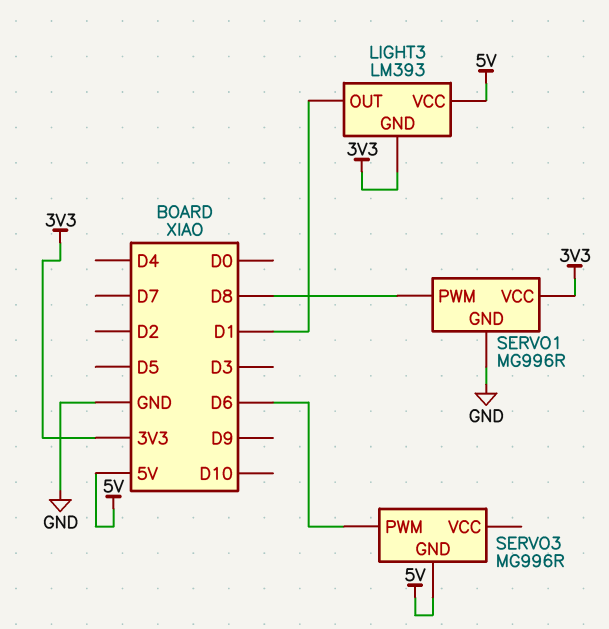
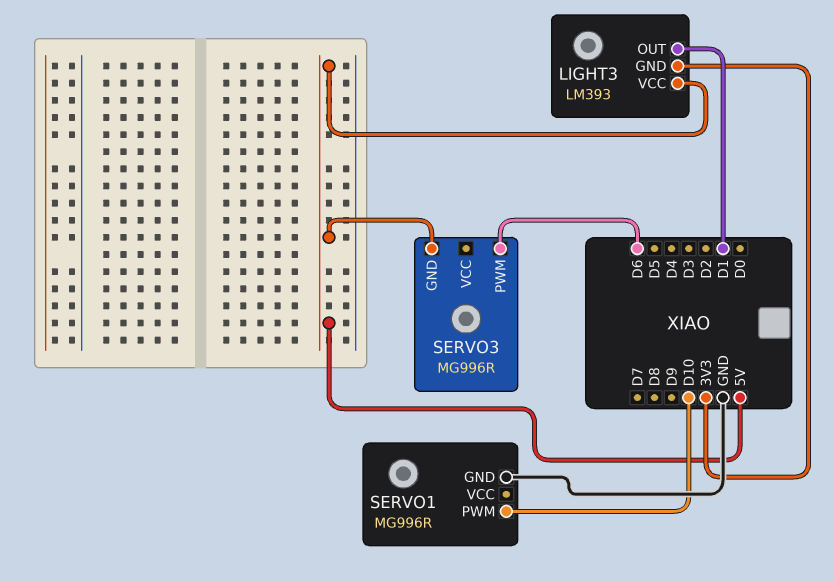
SERVO1 pin PWM: D8 -> D10
SERVO1 pin VCC: 3V3 -> none

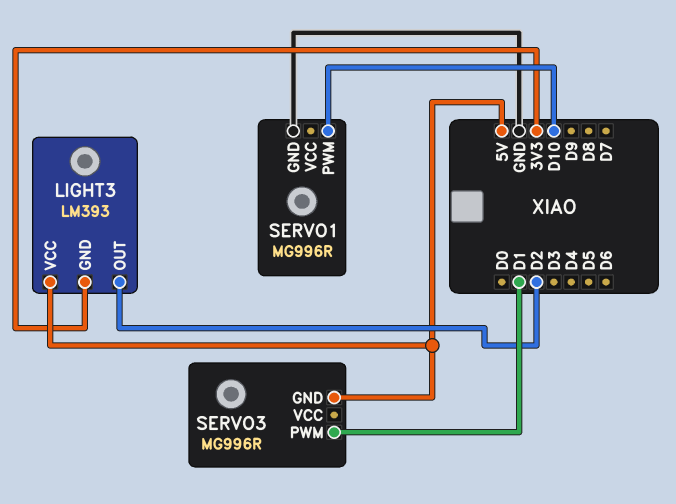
LIGHT3 pin OUT: D1 -> D2
SERVO3 pin PWM: D6 -> D1

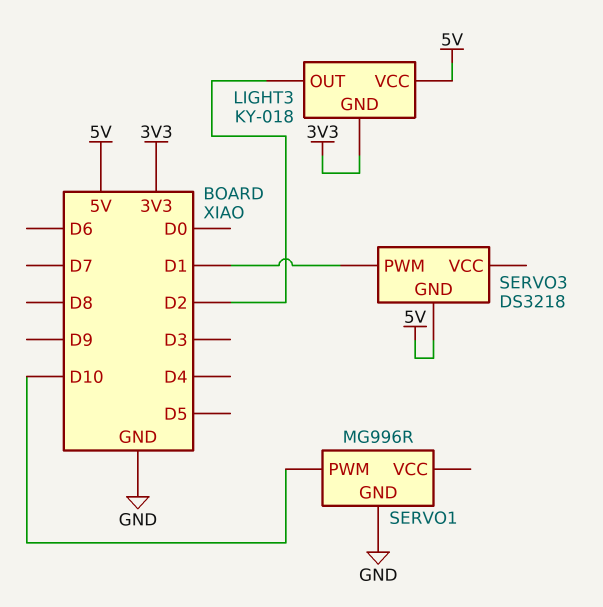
LIGHT3: LM393 -> KY-018
SERVO3: MG996R -> DS3218

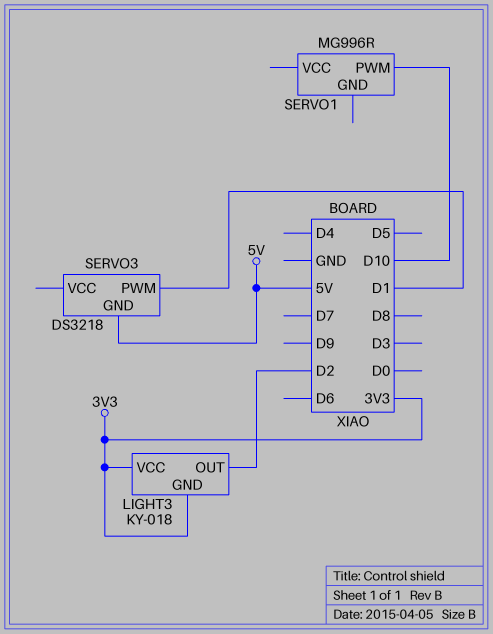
LIGHT3 pin VCC: 5V -> 3V3
SERVO1 pin GND: GND -> none

